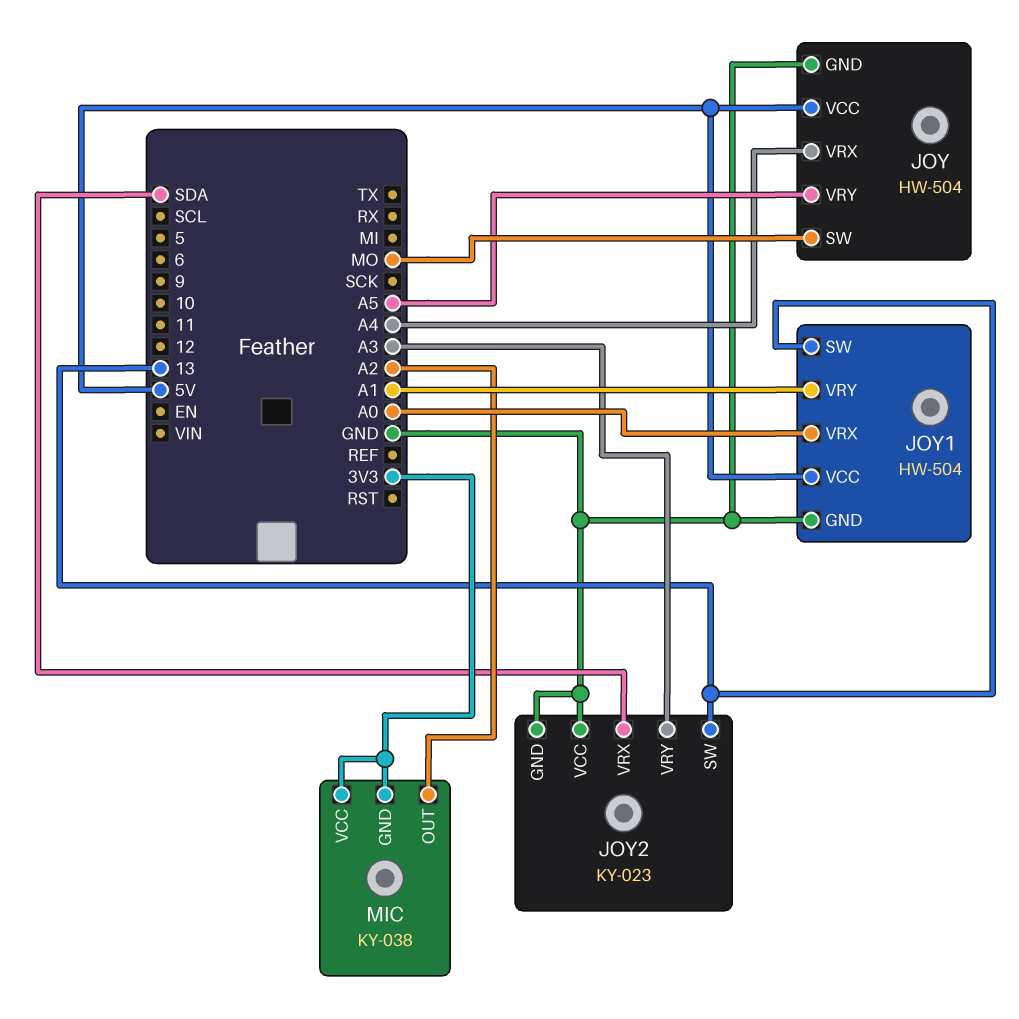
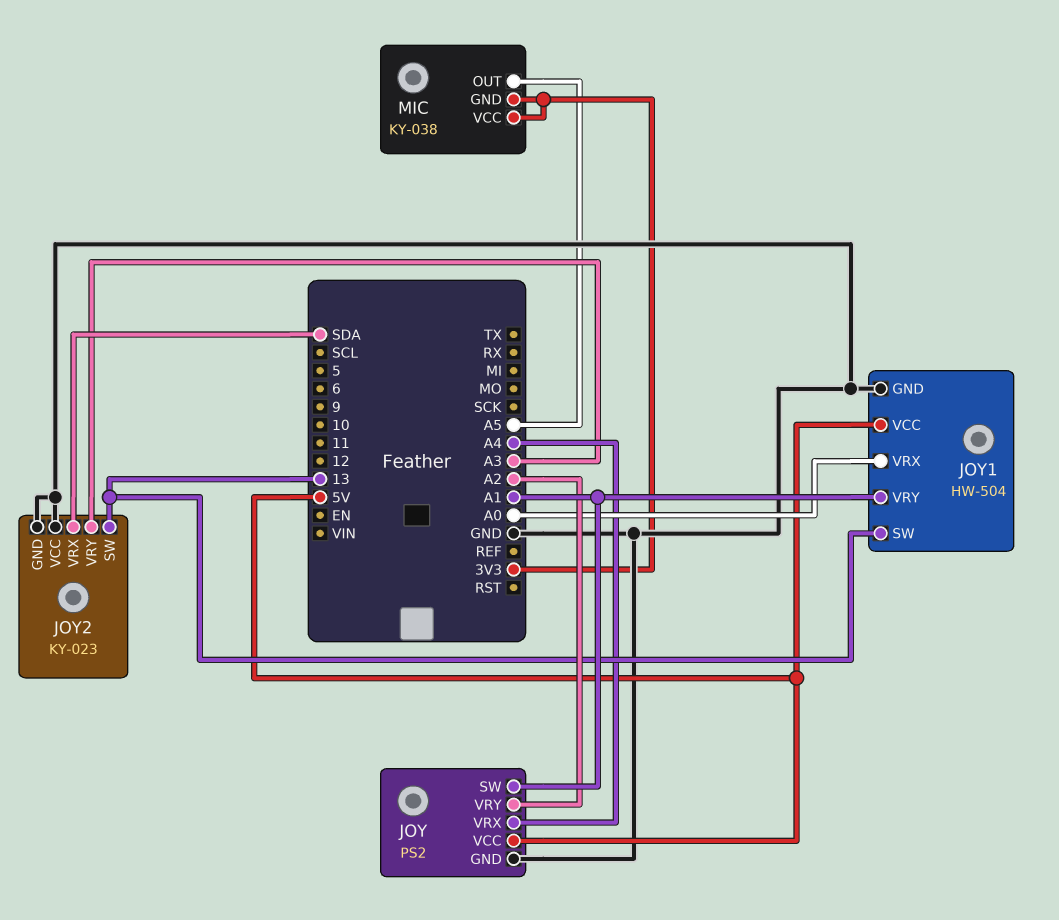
JOY: HW-504 -> PS2
JOY pin SW: MO -> A1
JOY pin VRY: A5 -> A2
MIC pin OUT: A2 -> A5

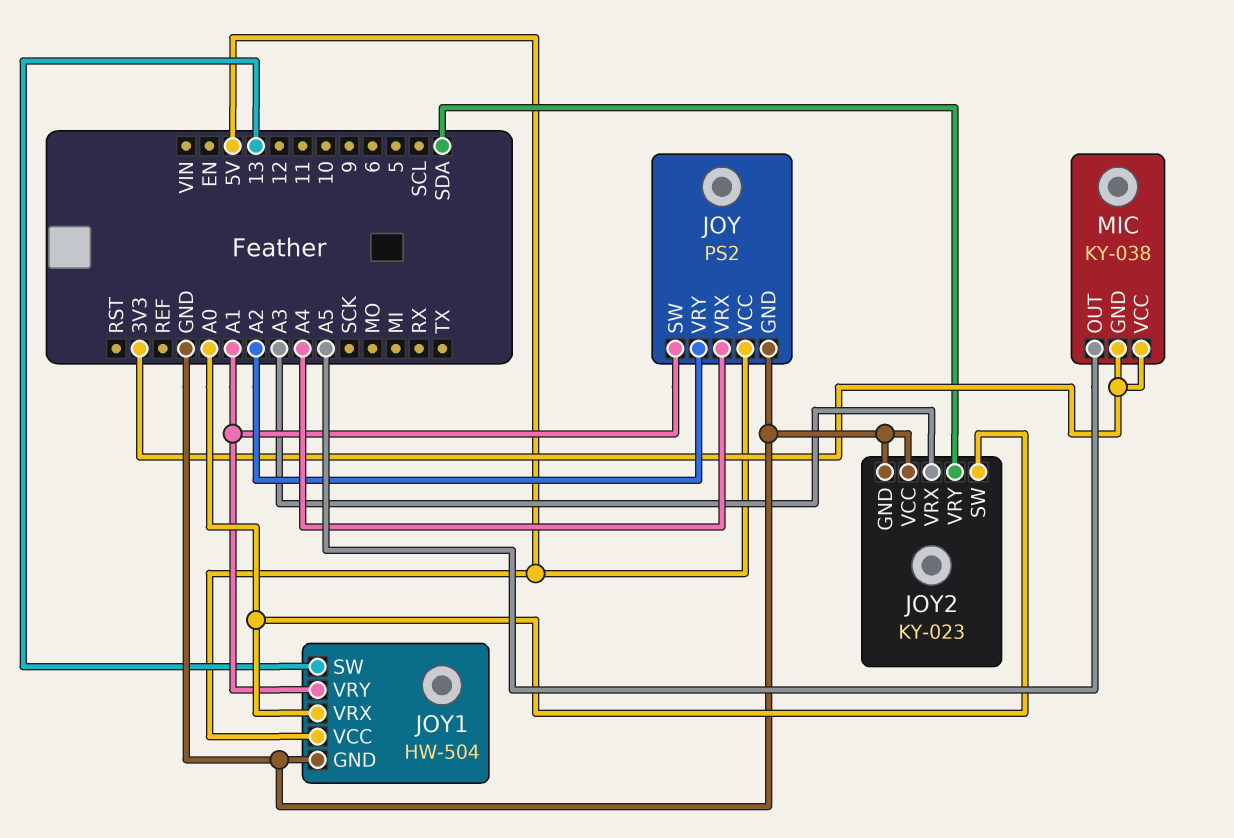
JOY2 pin SW: 13 -> A0
JOY2 pin VRX: SDA -> A3
JOY2 pin VRY: A3 -> SDA

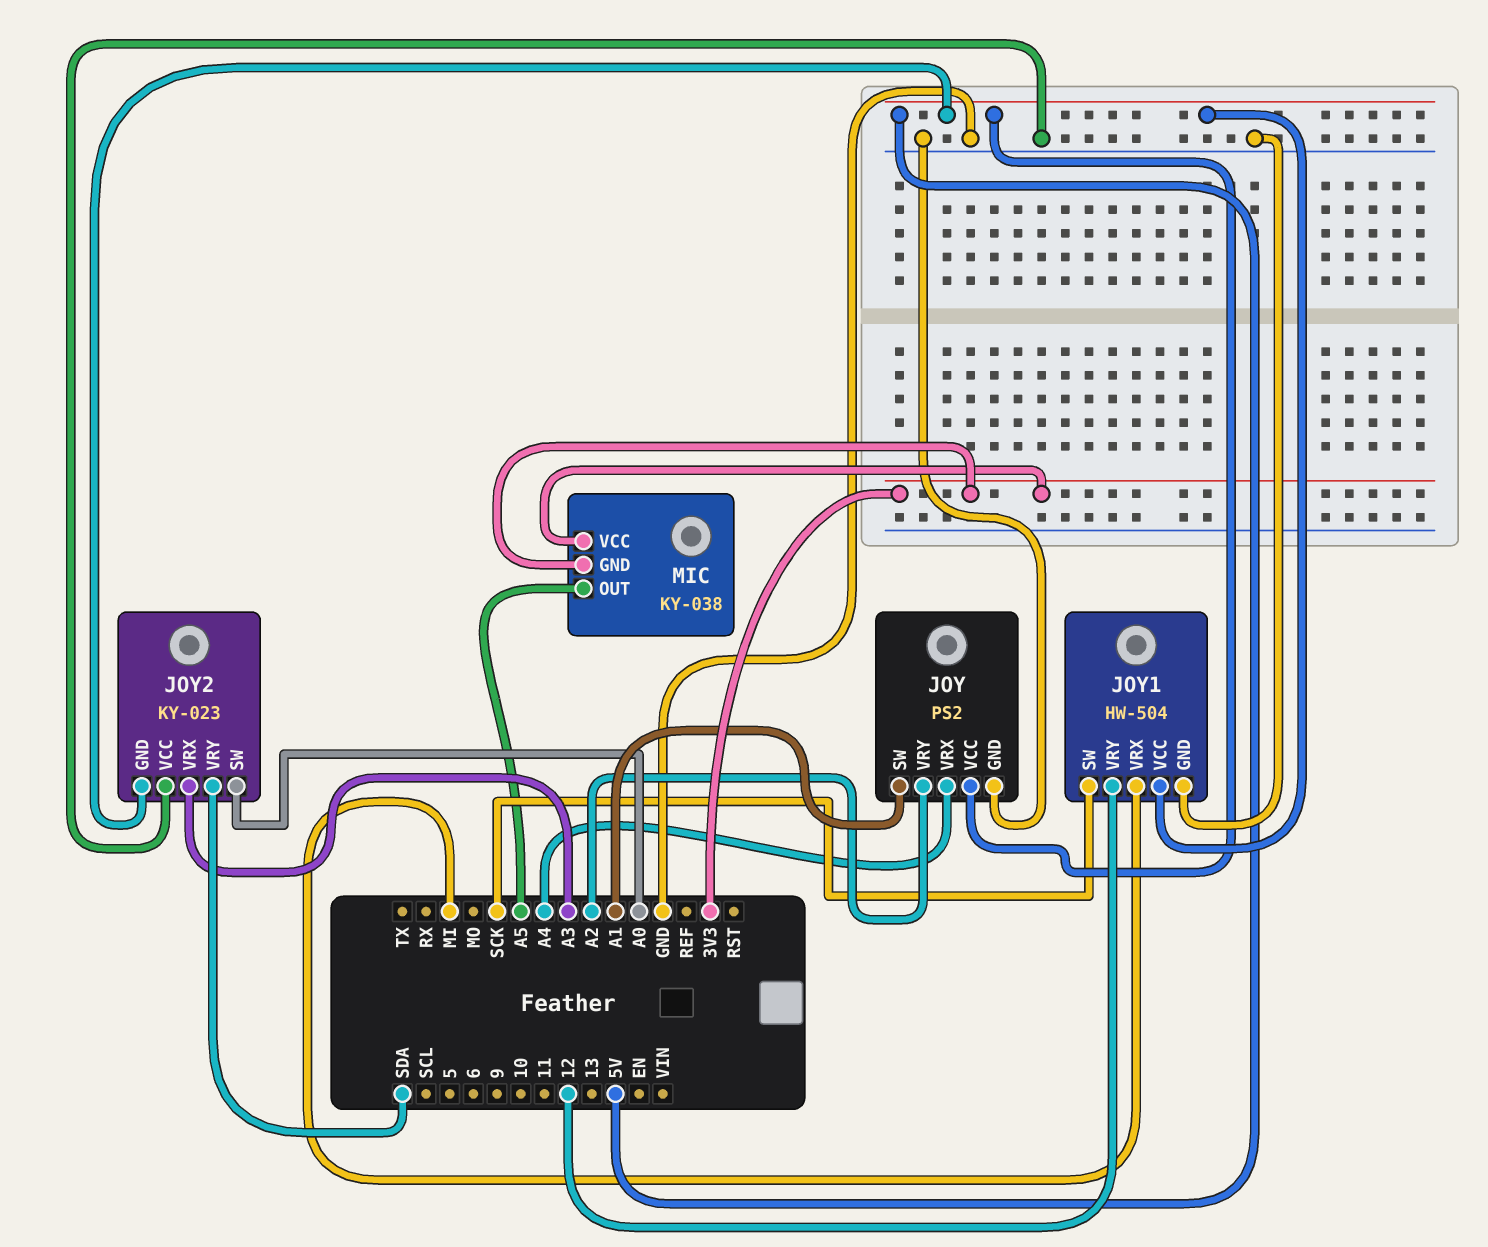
JOY1 pin SW: 13 -> SCK
JOY1 pin VRX: A0 -> MI
JOY1 pin VRY: A1 -> 12
JOY2 pin GND: GND -> 5V

